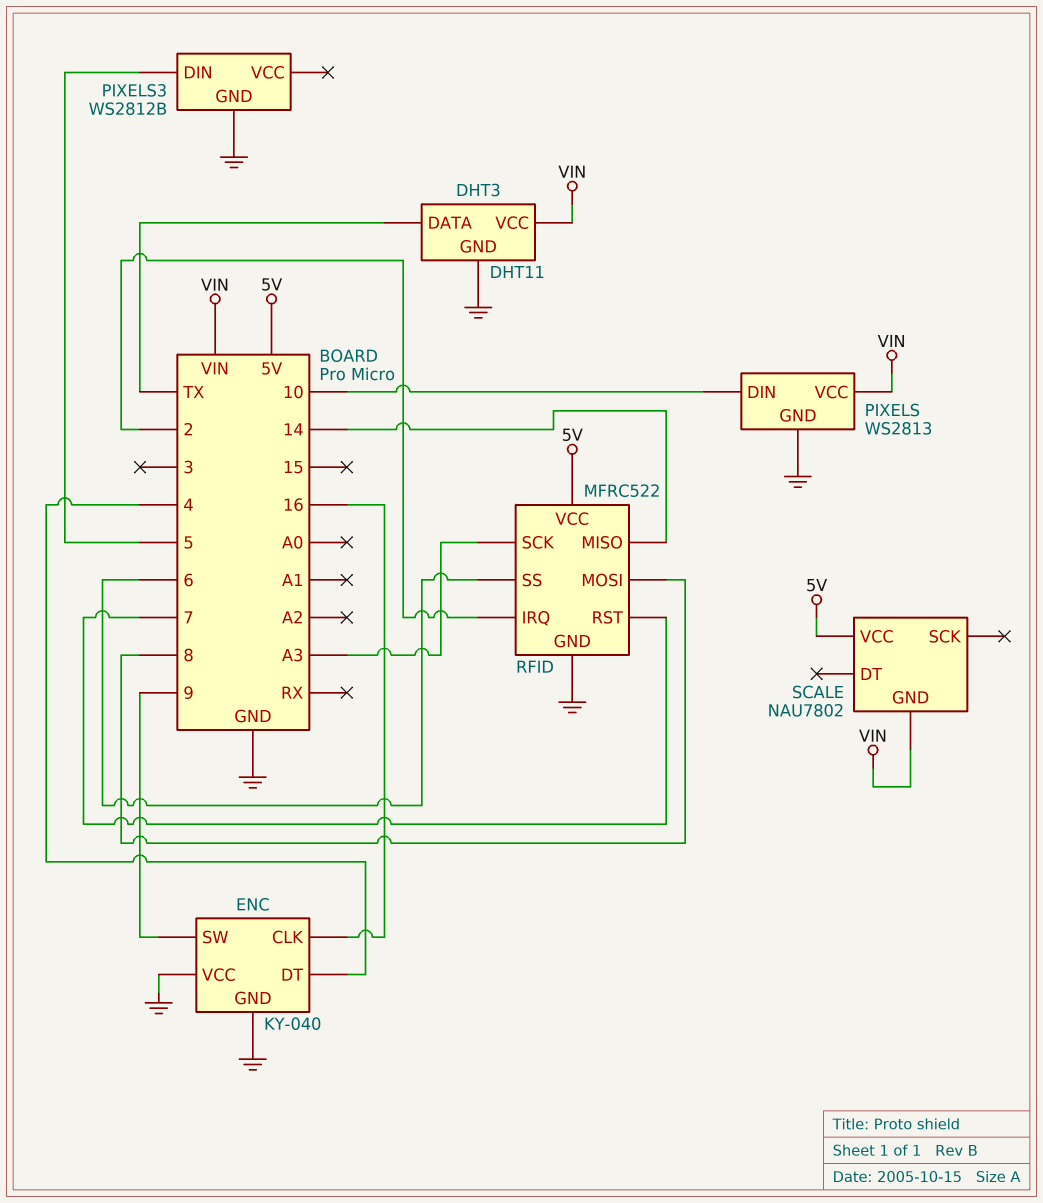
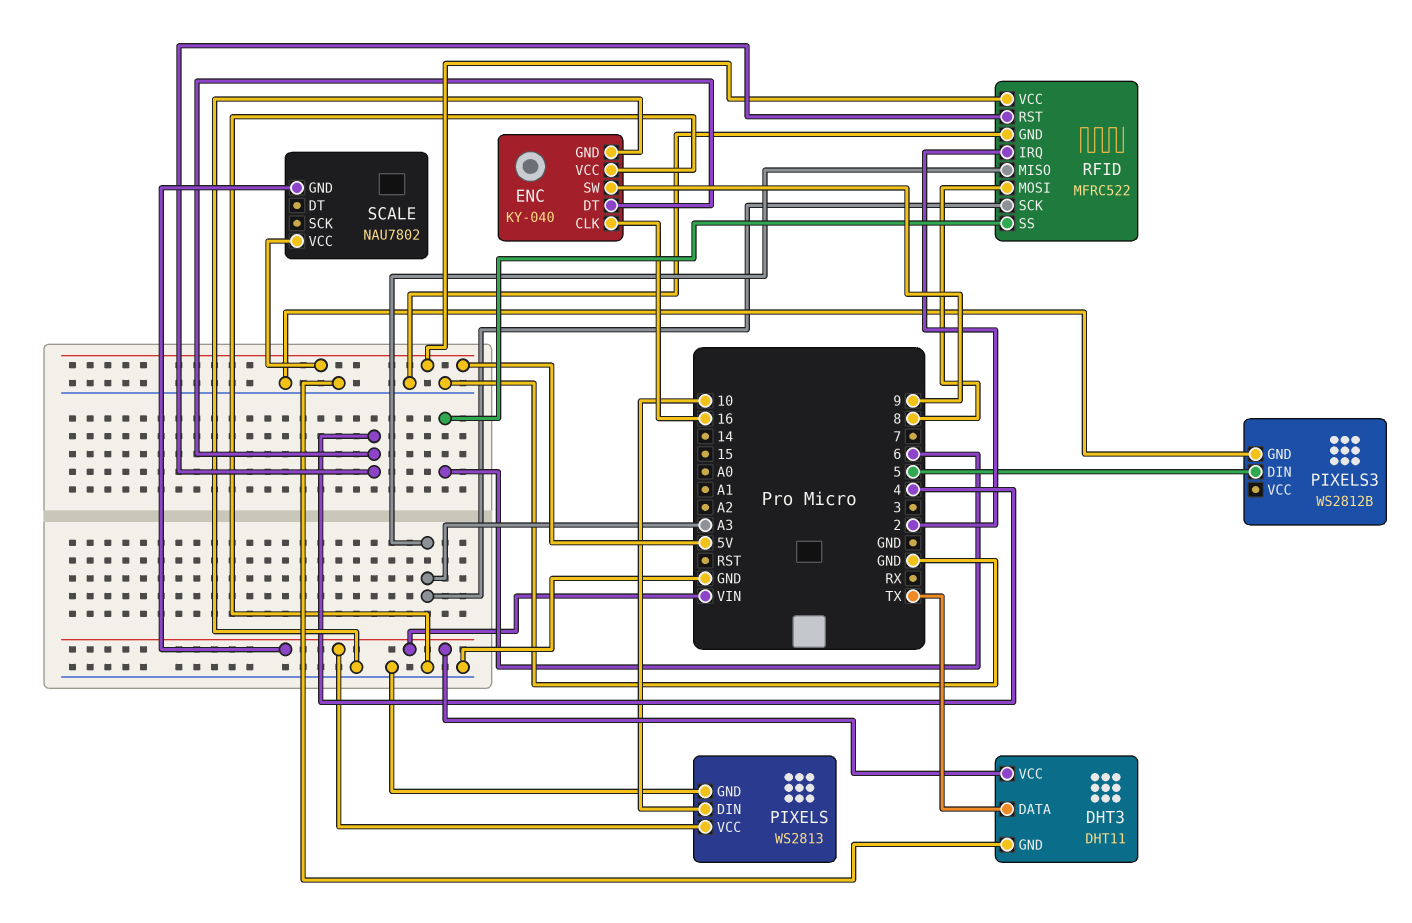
RFID pin MISO: 14 -> A3
RFID pin RST: 7 -> 4

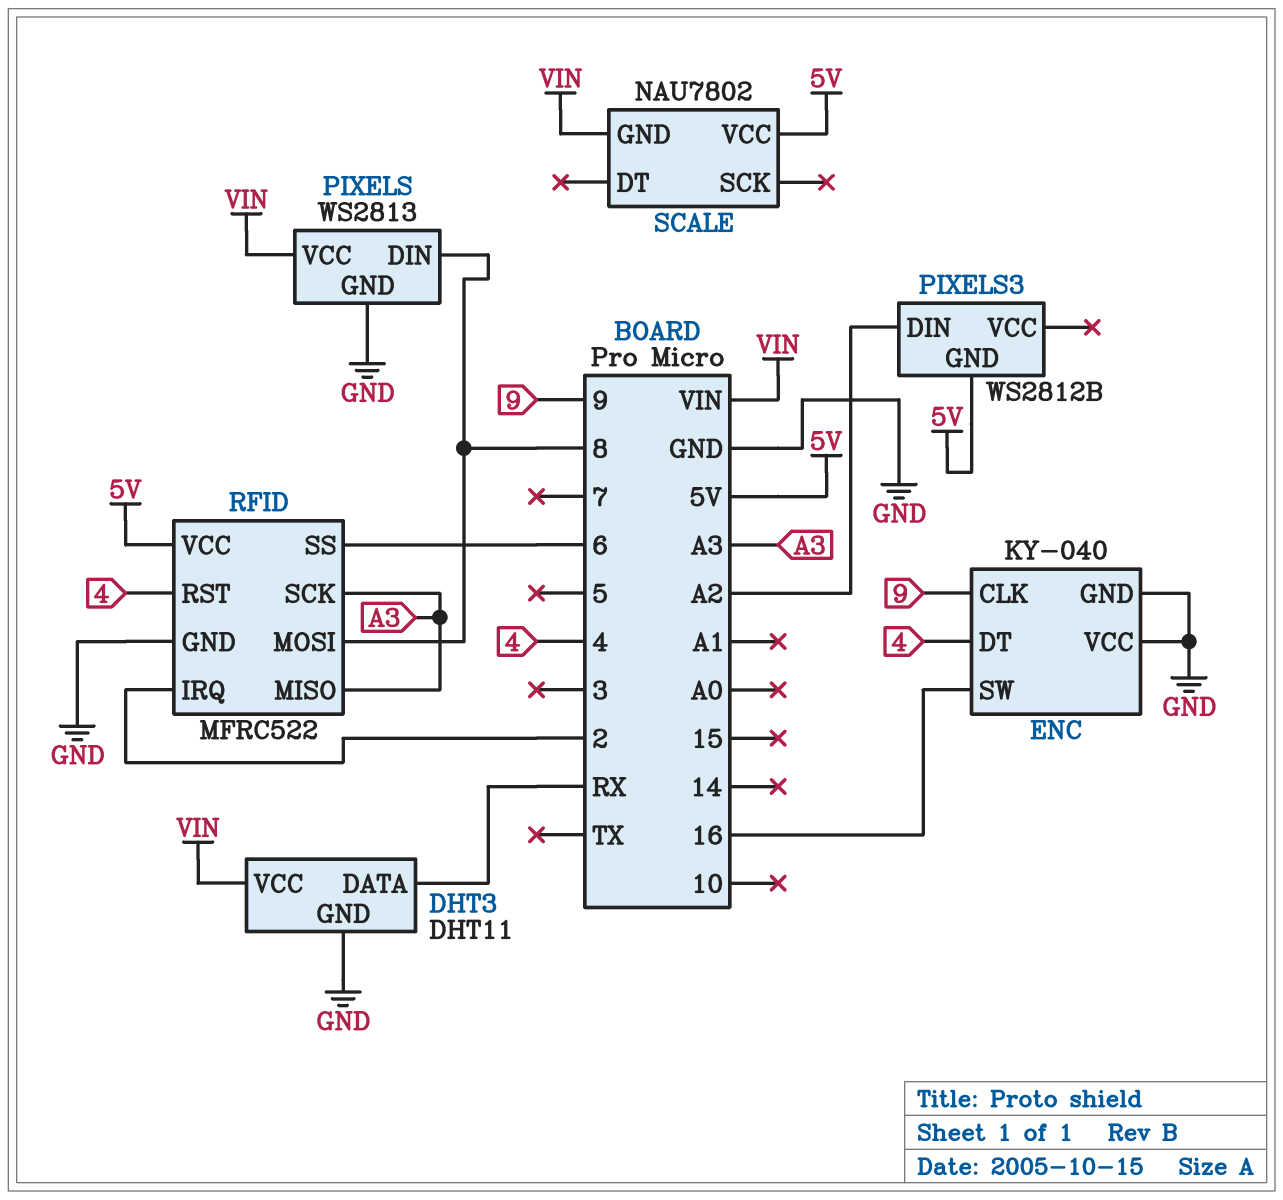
DHT3 pin DATA: TX -> RX
ENC pin CLK: 16 -> 9
ENC pin SW: 9 -> 16
PIXELS pin DIN: 10 -> 8
PIXELS3 pin DIN: 5 -> A2
PIXELS3 pin GND: GND -> 5V

